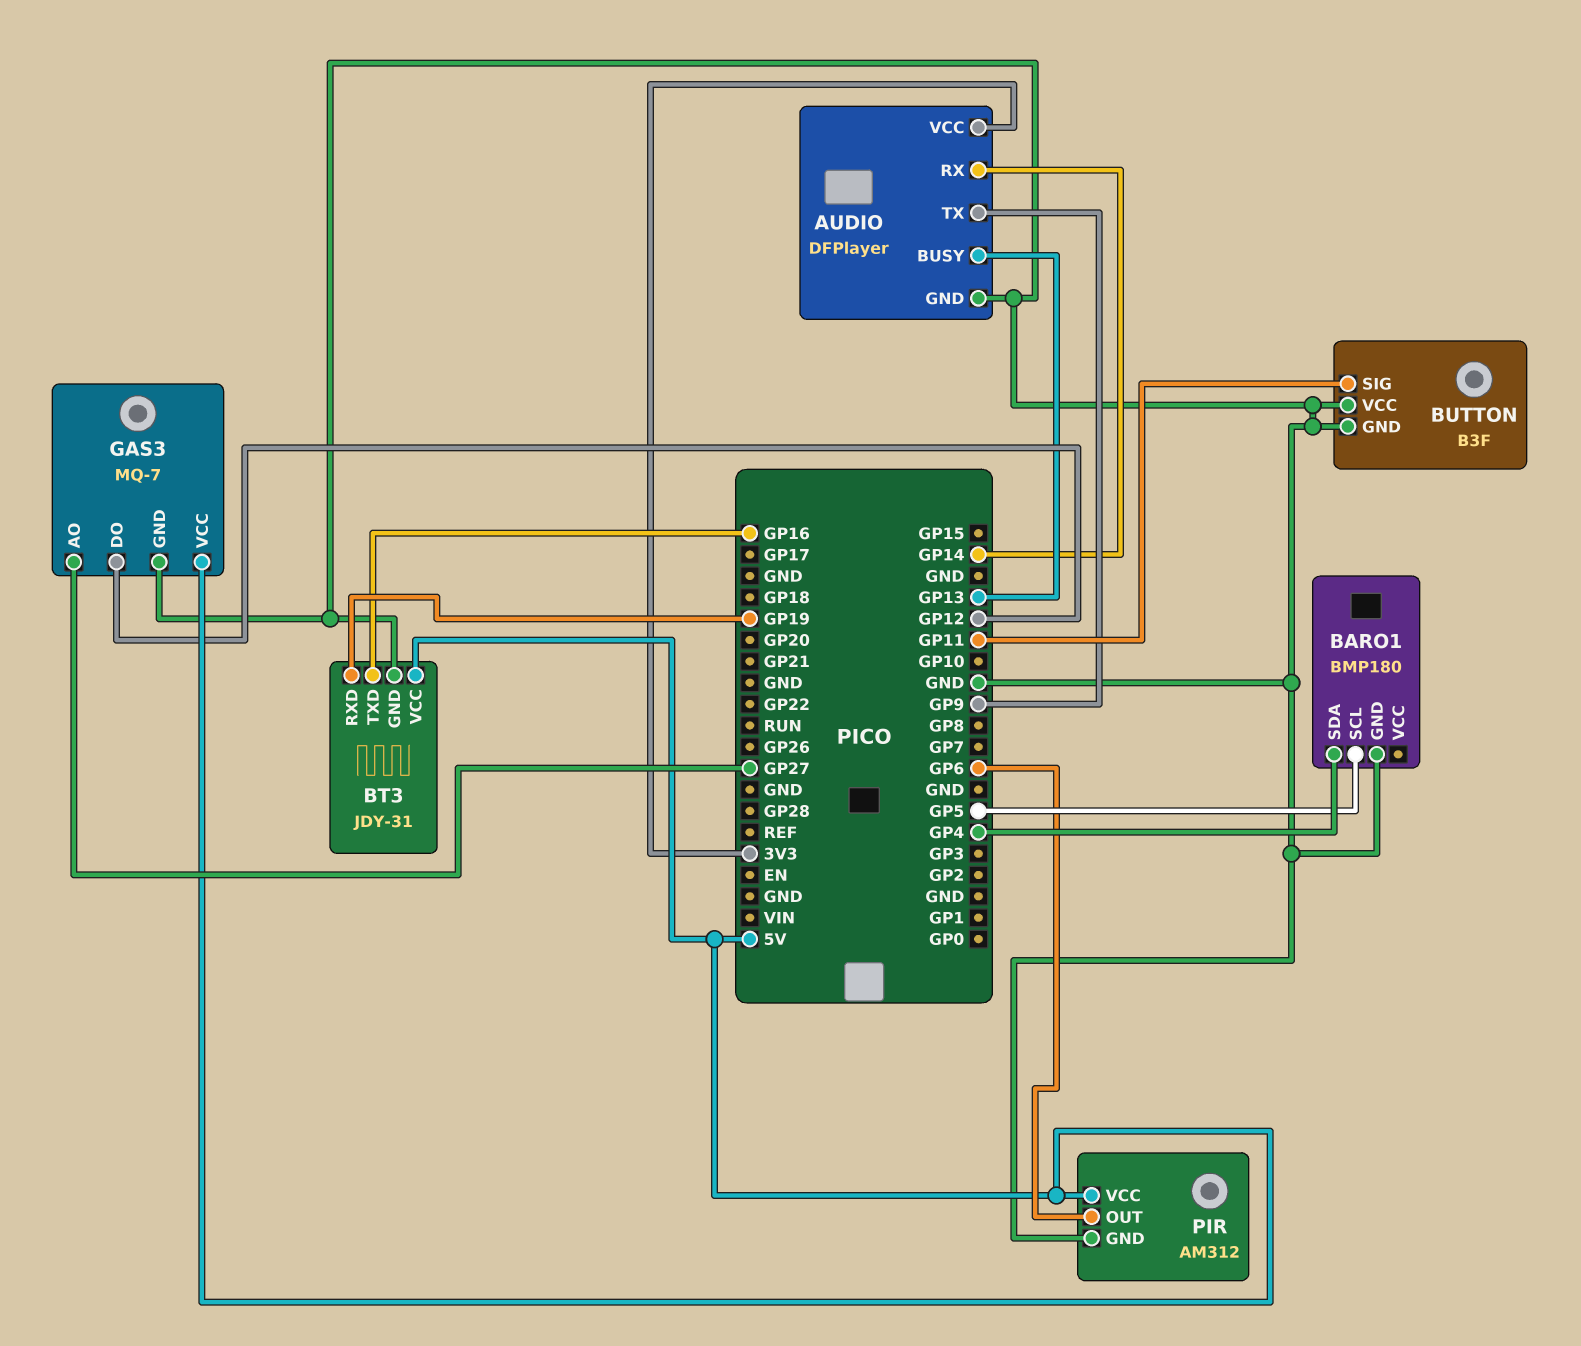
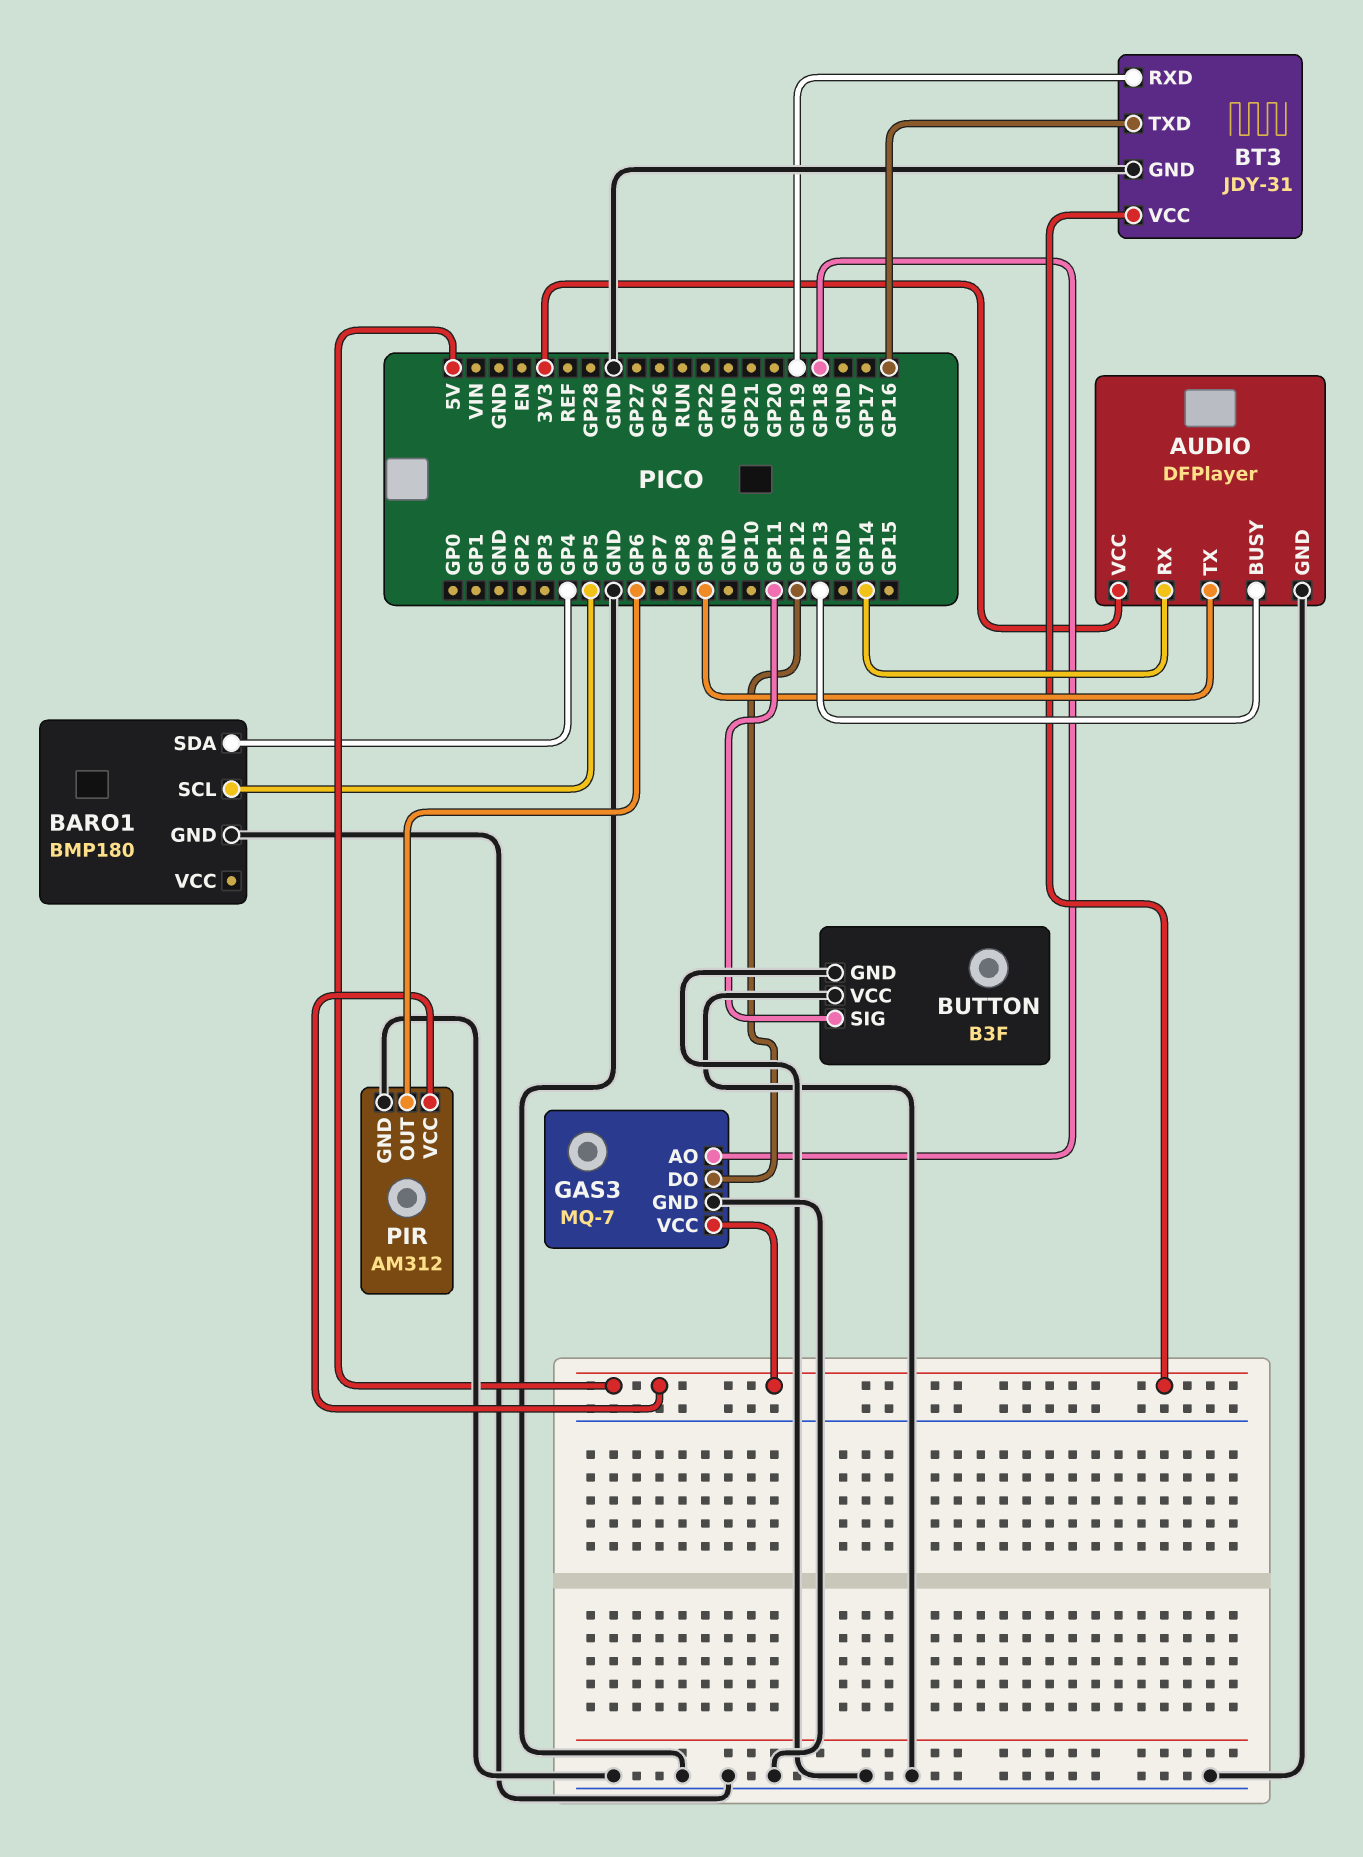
GAS3 pin AO: GP27 -> GP18

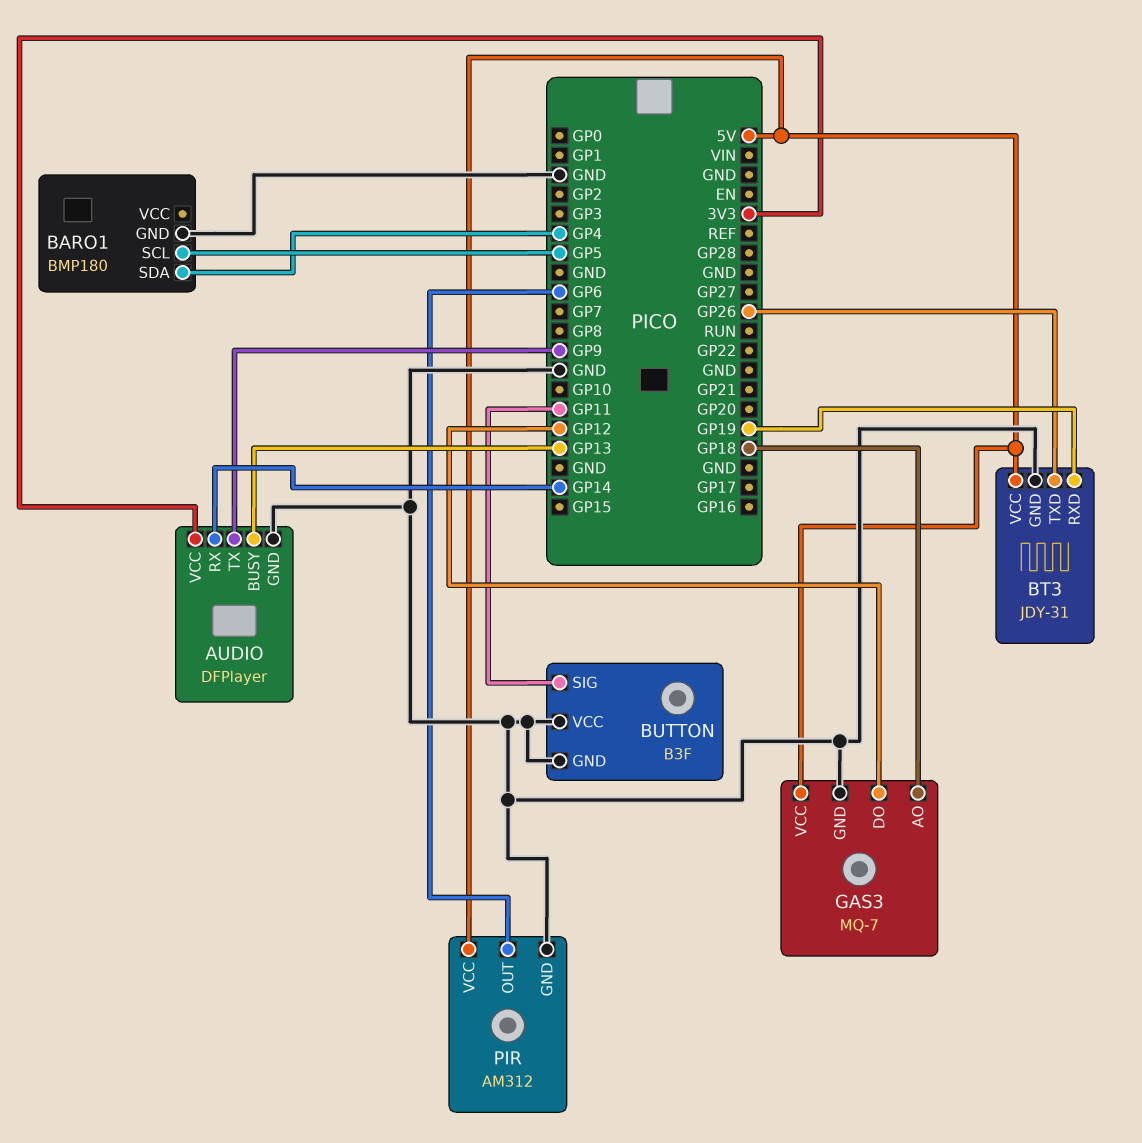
BT3 pin TXD: GP16 -> GP26

